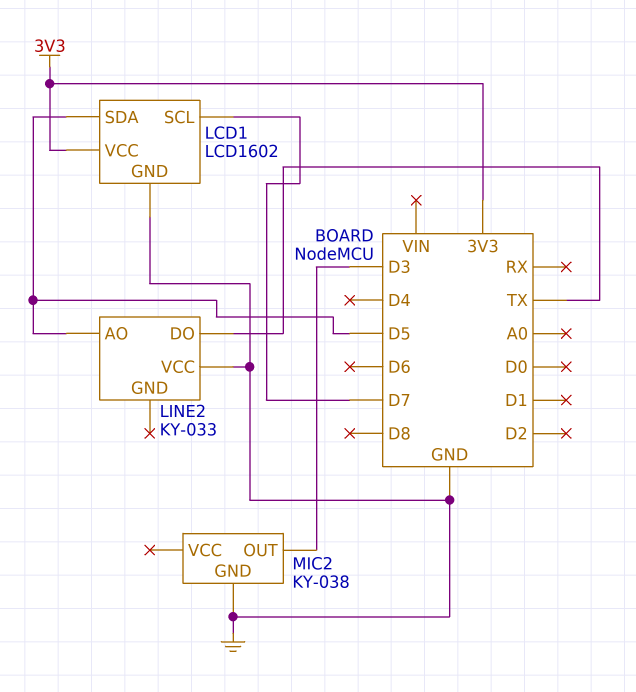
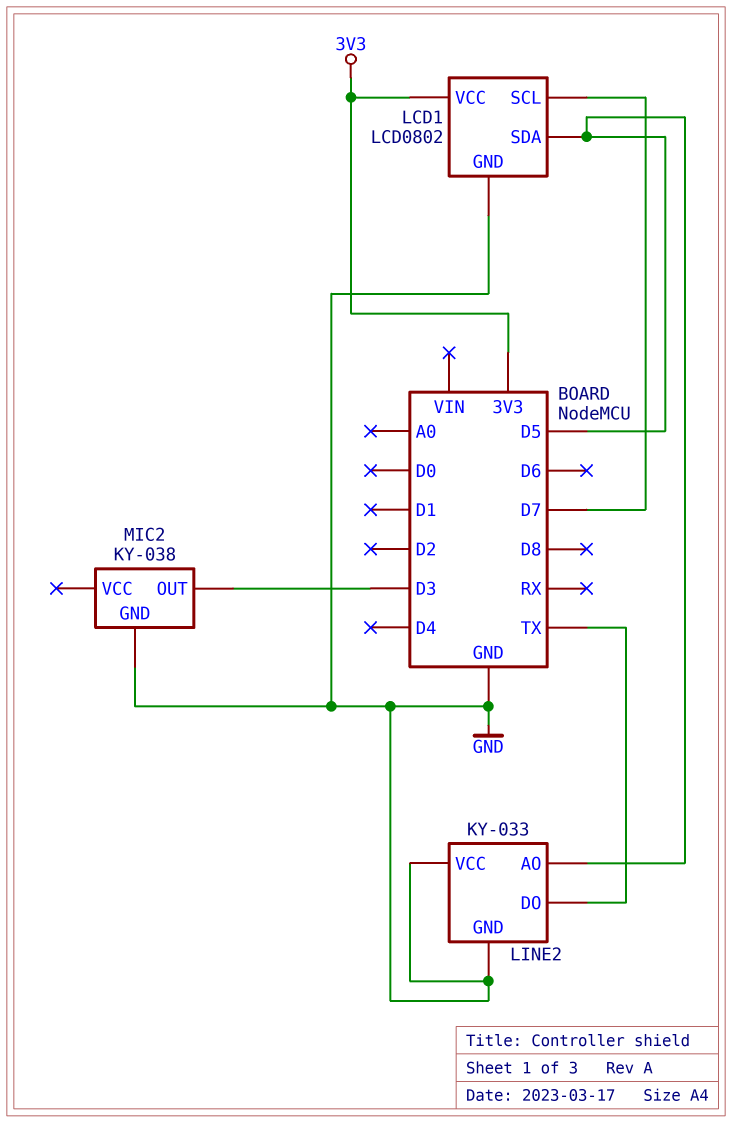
LCD1: LCD1602 -> LCD0802
LINE2 pin GND: none -> GND

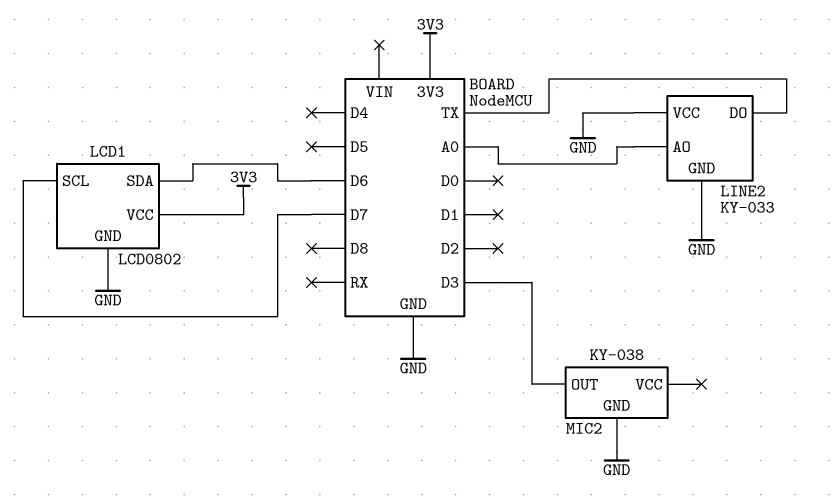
LCD1 pin SDA: D5 -> D6
LINE2 pin AO: D5 -> A0

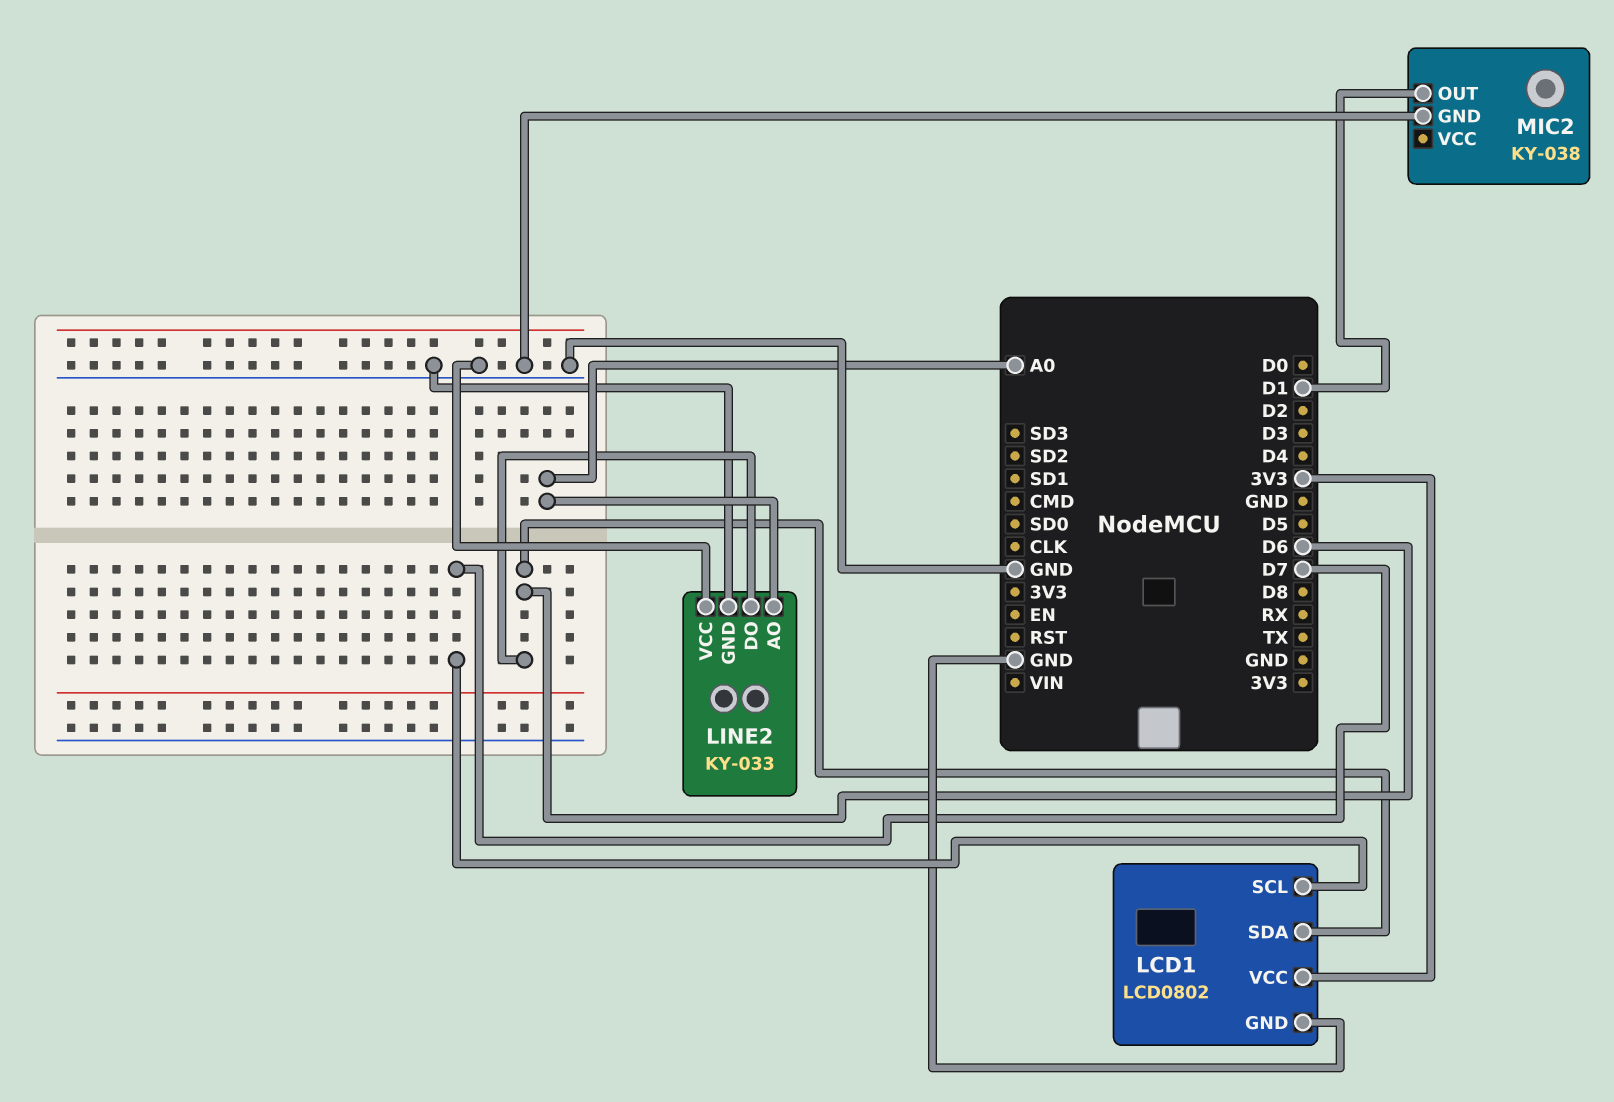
LINE2 pin DO: TX -> D6
MIC2 pin OUT: D3 -> D1

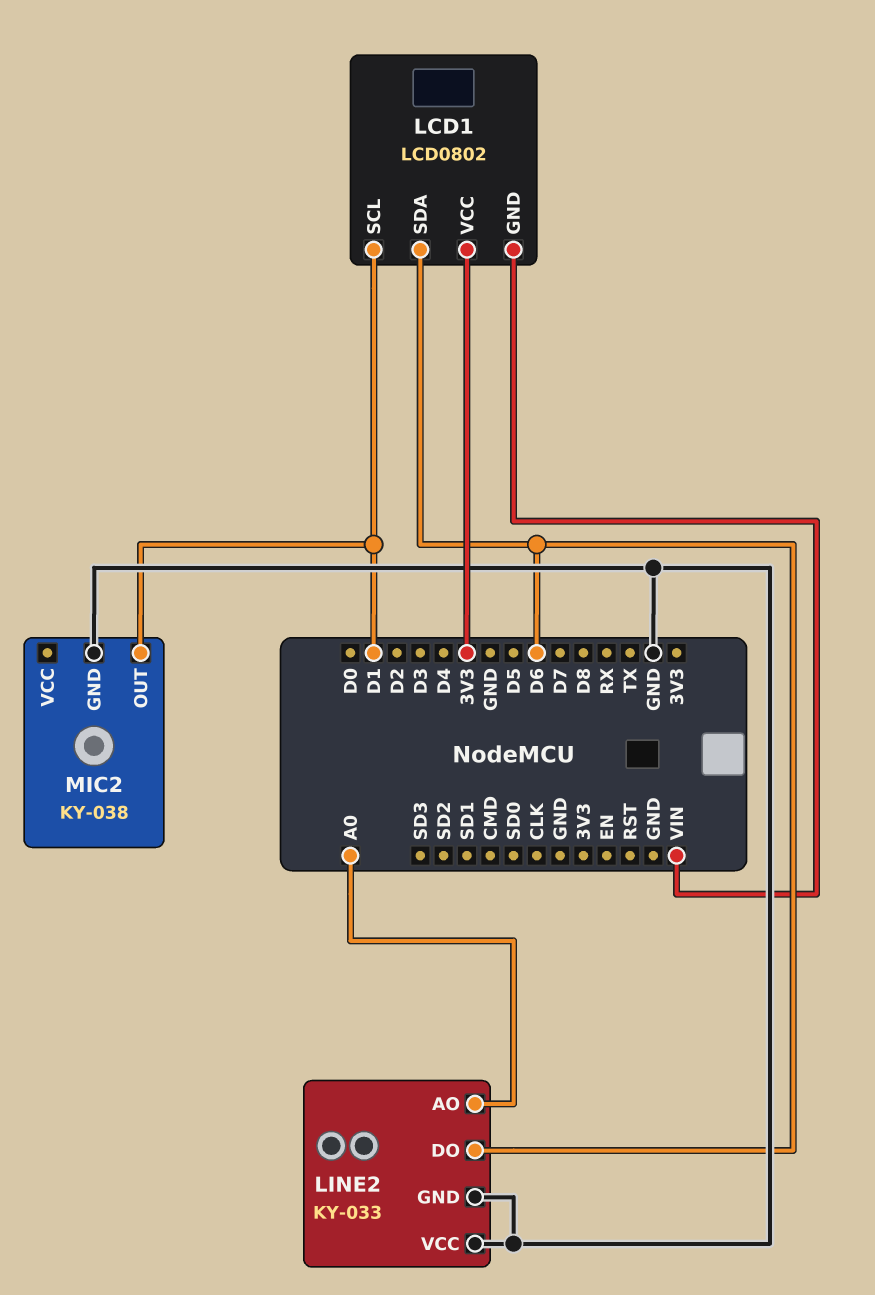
LCD1 pin GND: GND -> VIN
LCD1 pin SCL: D7 -> D1

